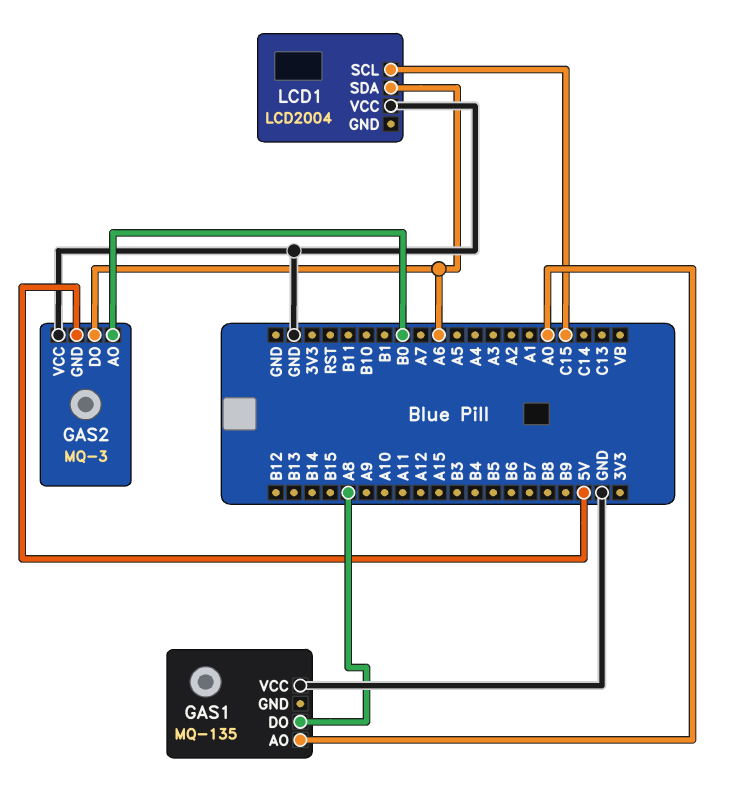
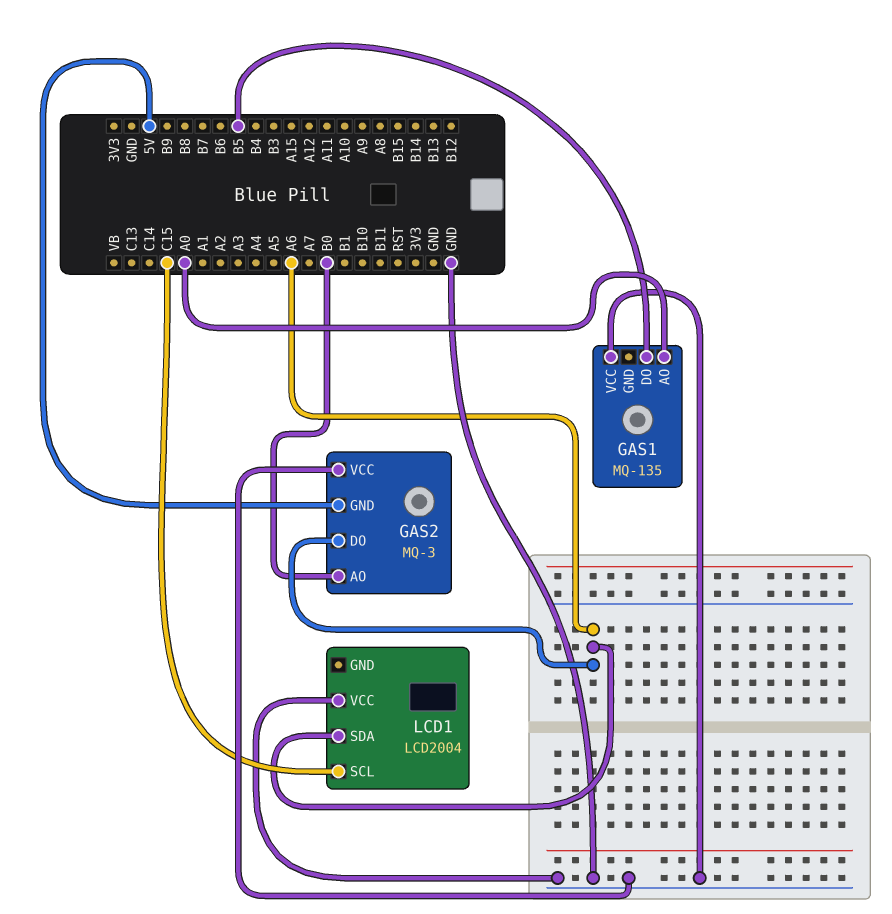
GAS1 pin DO: A8 -> B5

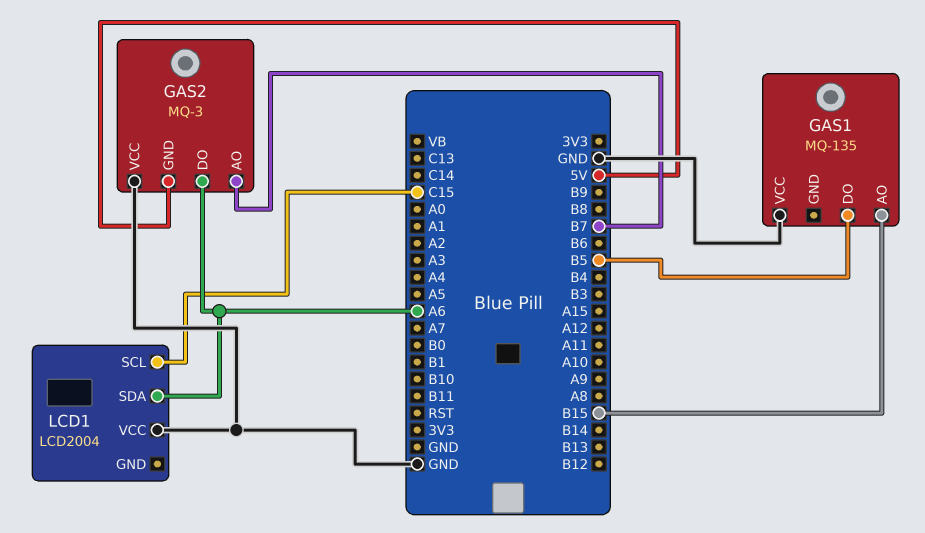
GAS1 pin AO: A0 -> B15
GAS2 pin AO: B0 -> B7

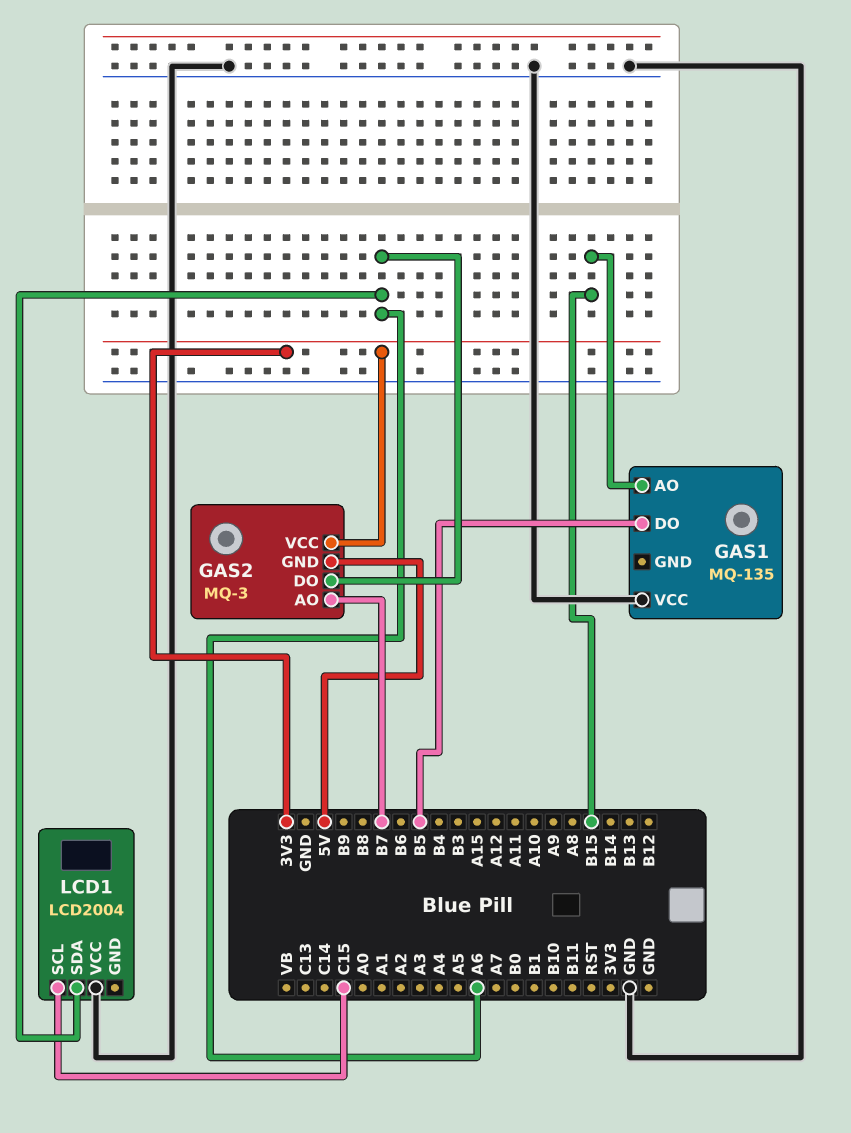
GAS2 pin VCC: GND -> 3V3

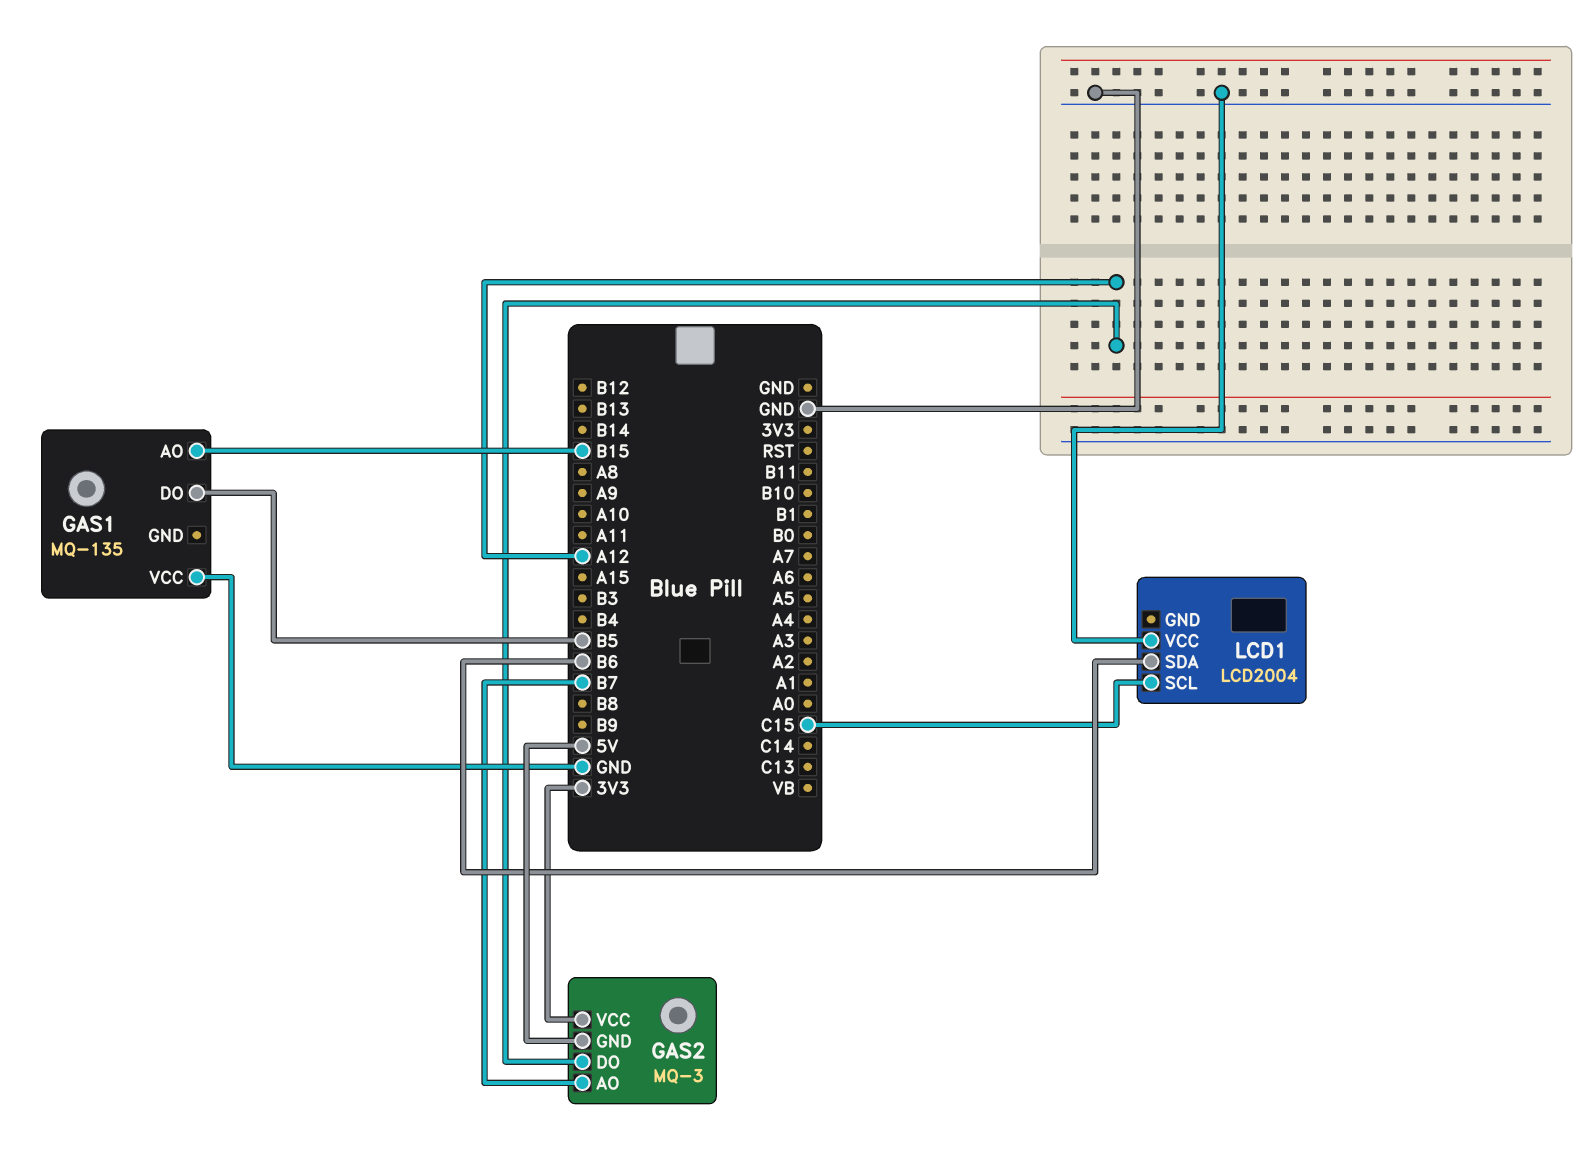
GAS2 pin DO: A6 -> A12
LCD1 pin SDA: A6 -> B6

